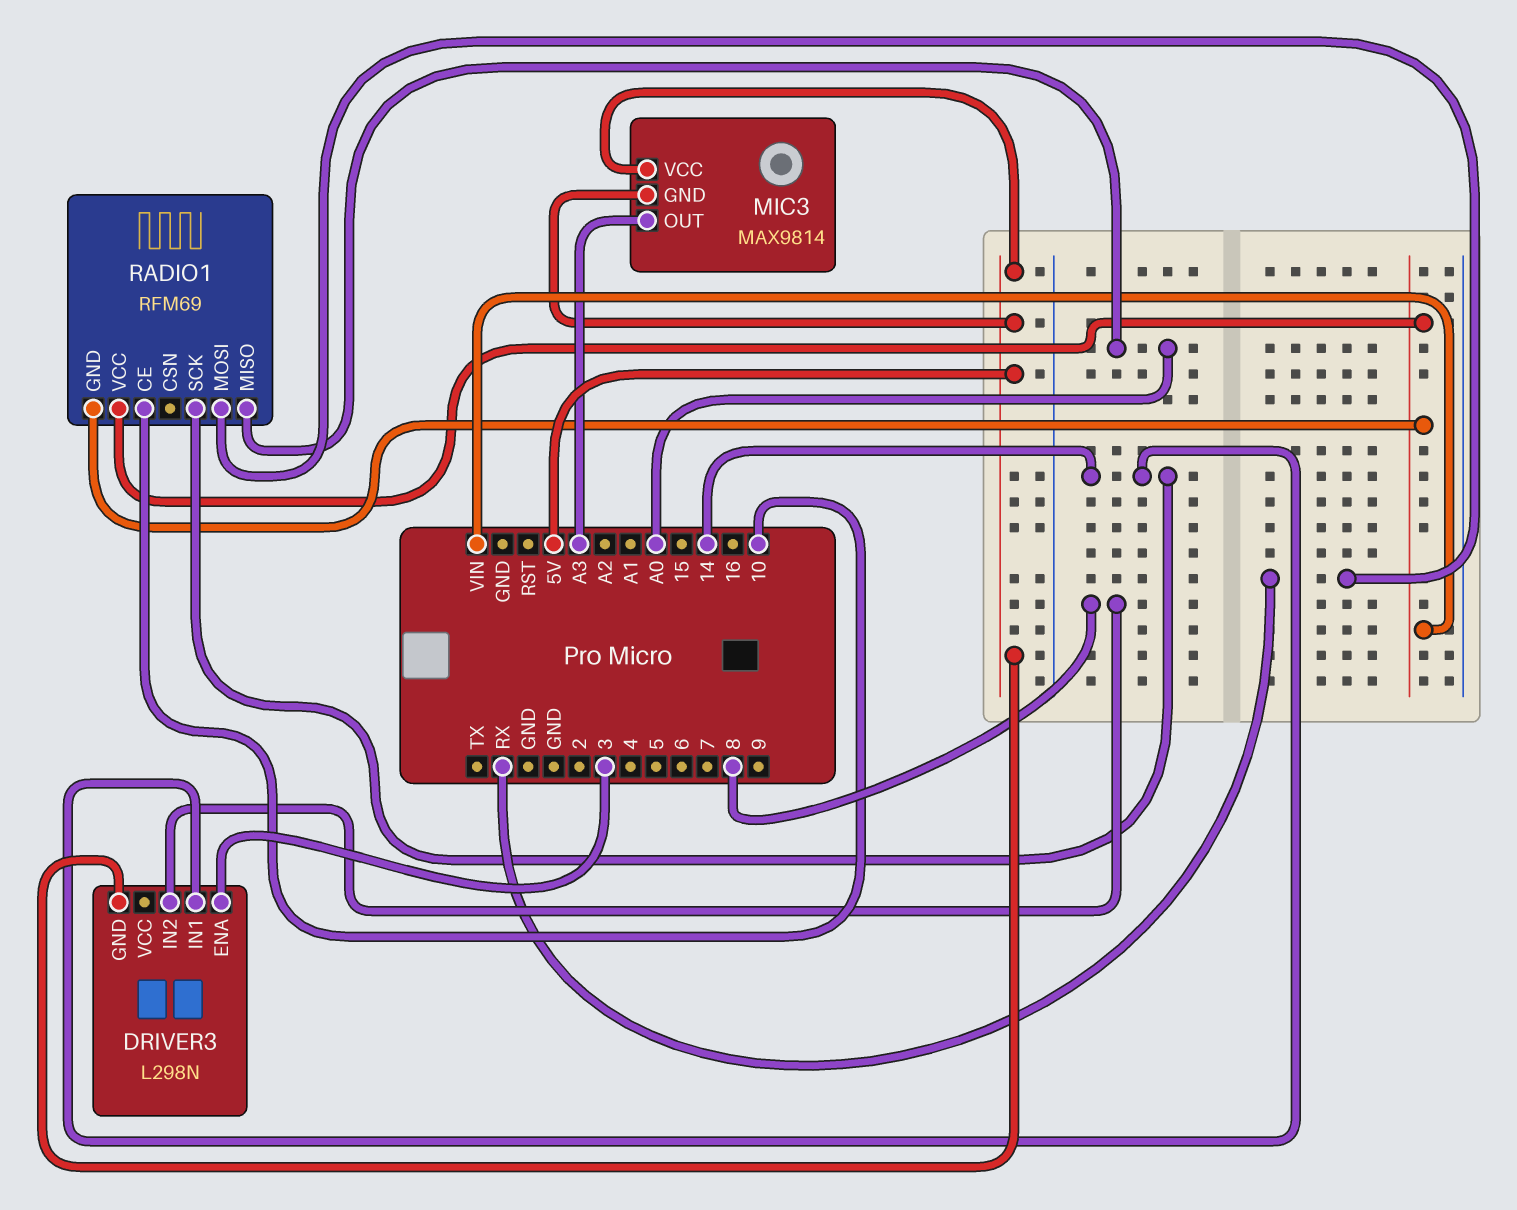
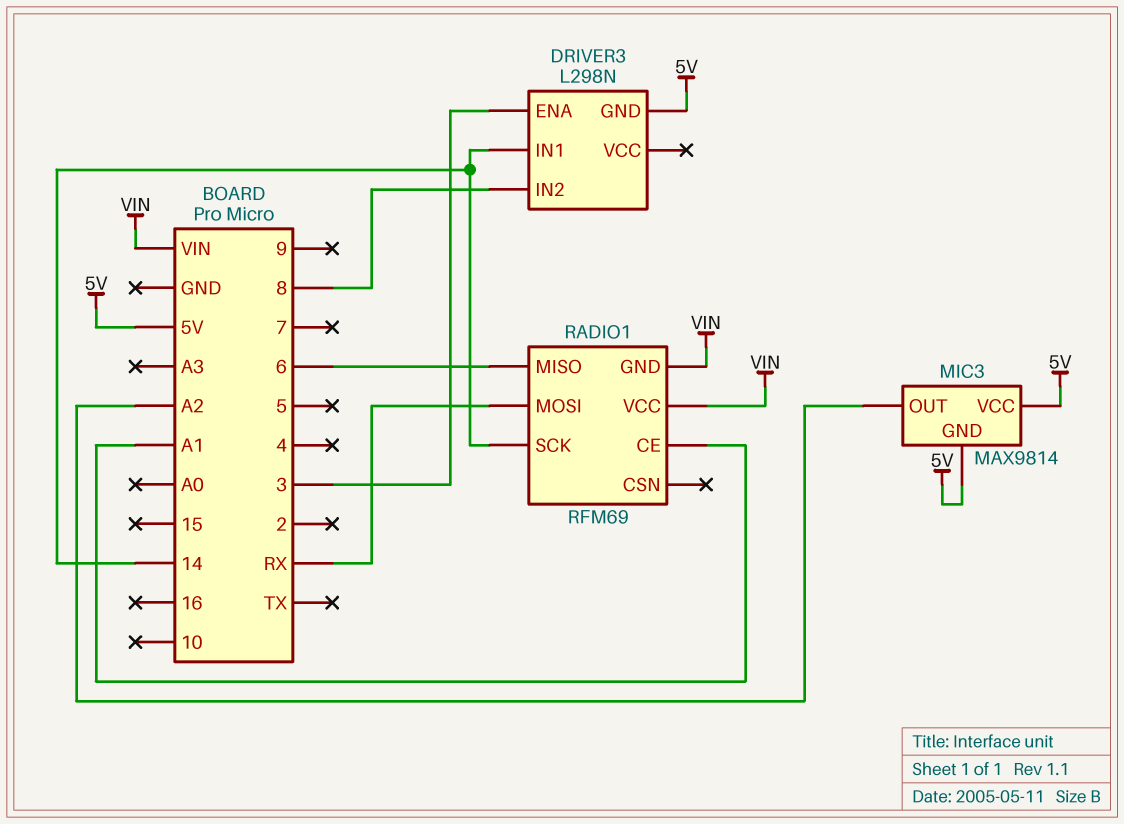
MIC3 pin OUT: A3 -> A2
RADIO1 pin CE: 10 -> A1
RADIO1 pin MISO: A0 -> 6

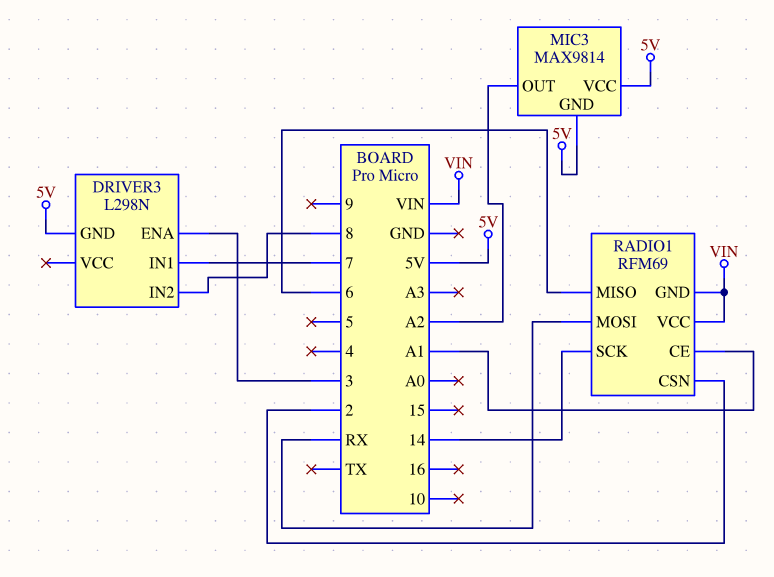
DRIVER3 pin IN1: 14 -> 7
RADIO1 pin CSN: none -> 2

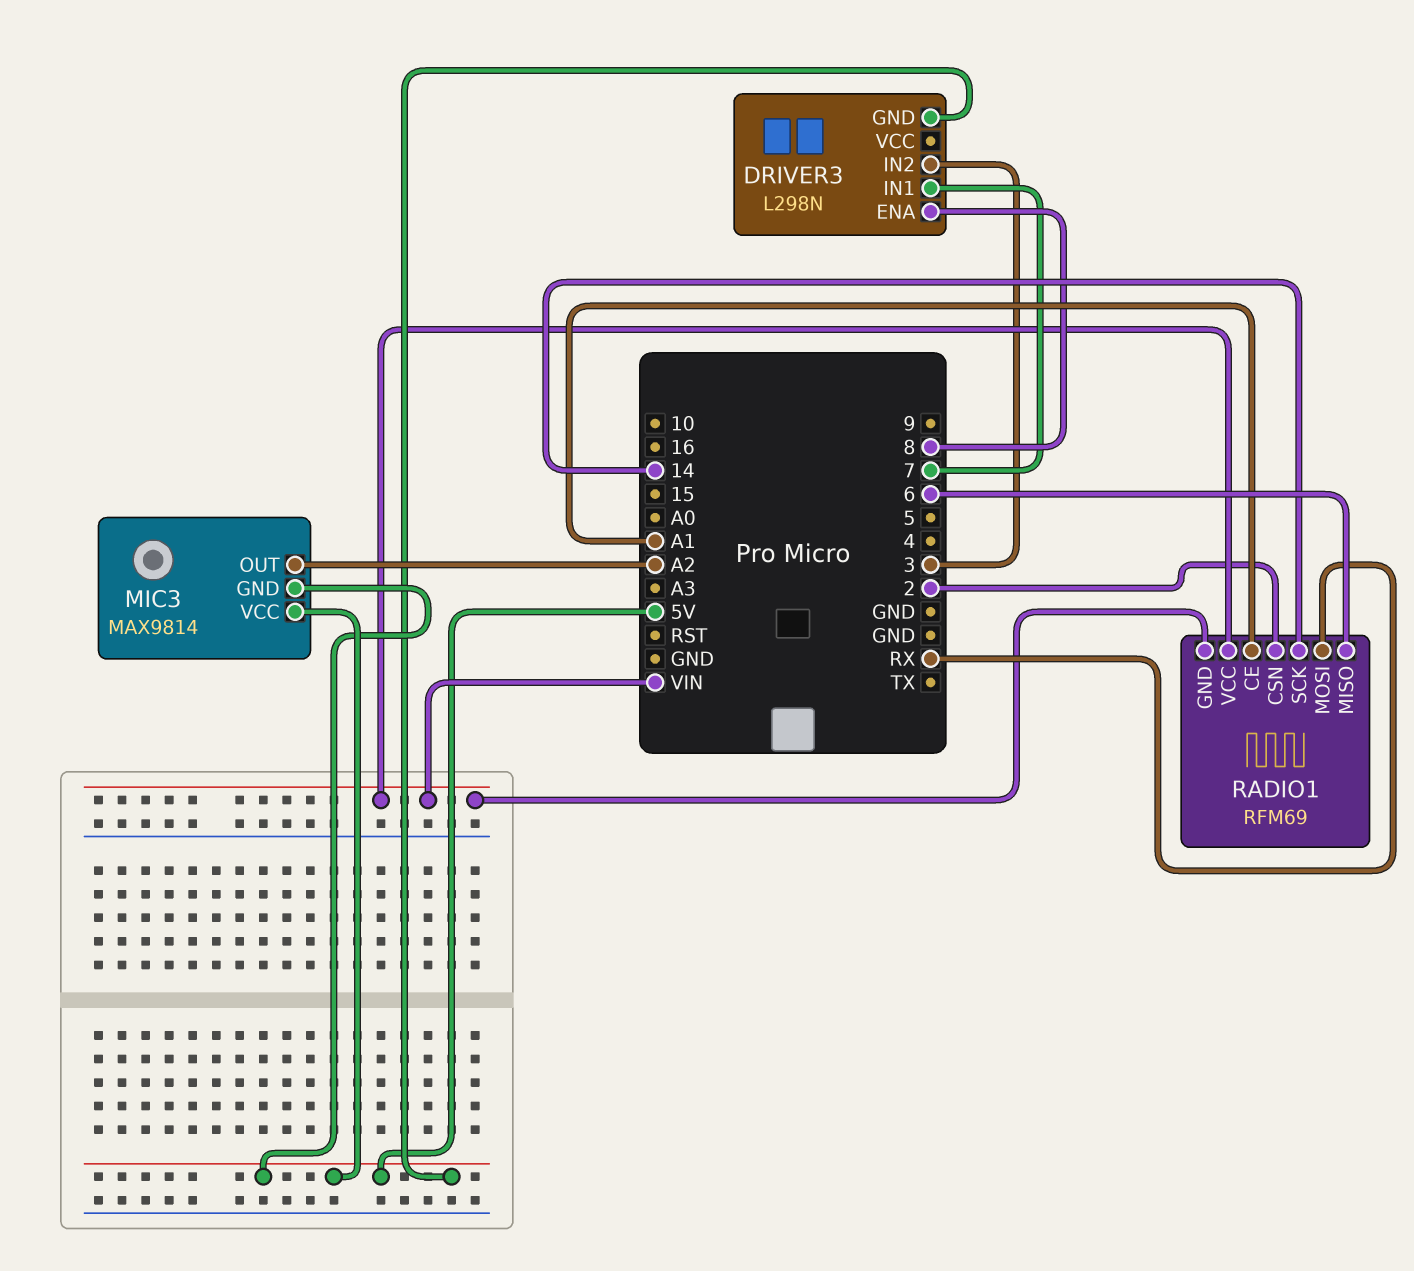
DRIVER3 pin ENA: 3 -> 8
DRIVER3 pin IN2: 8 -> 3

